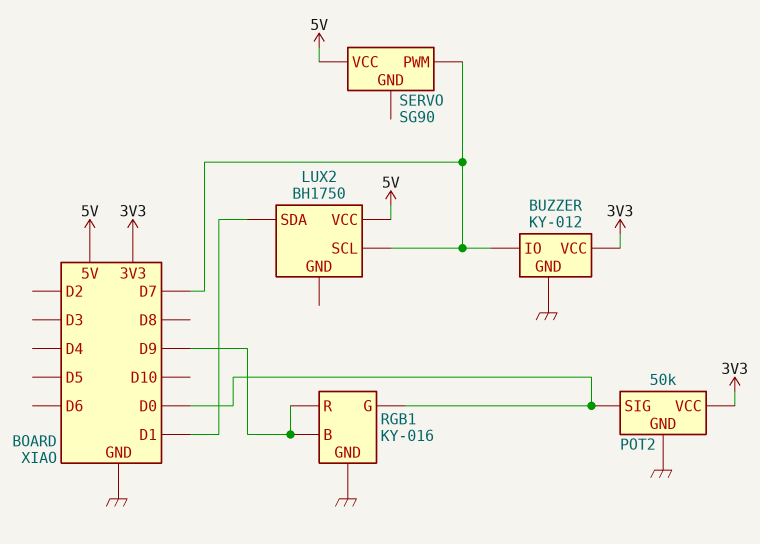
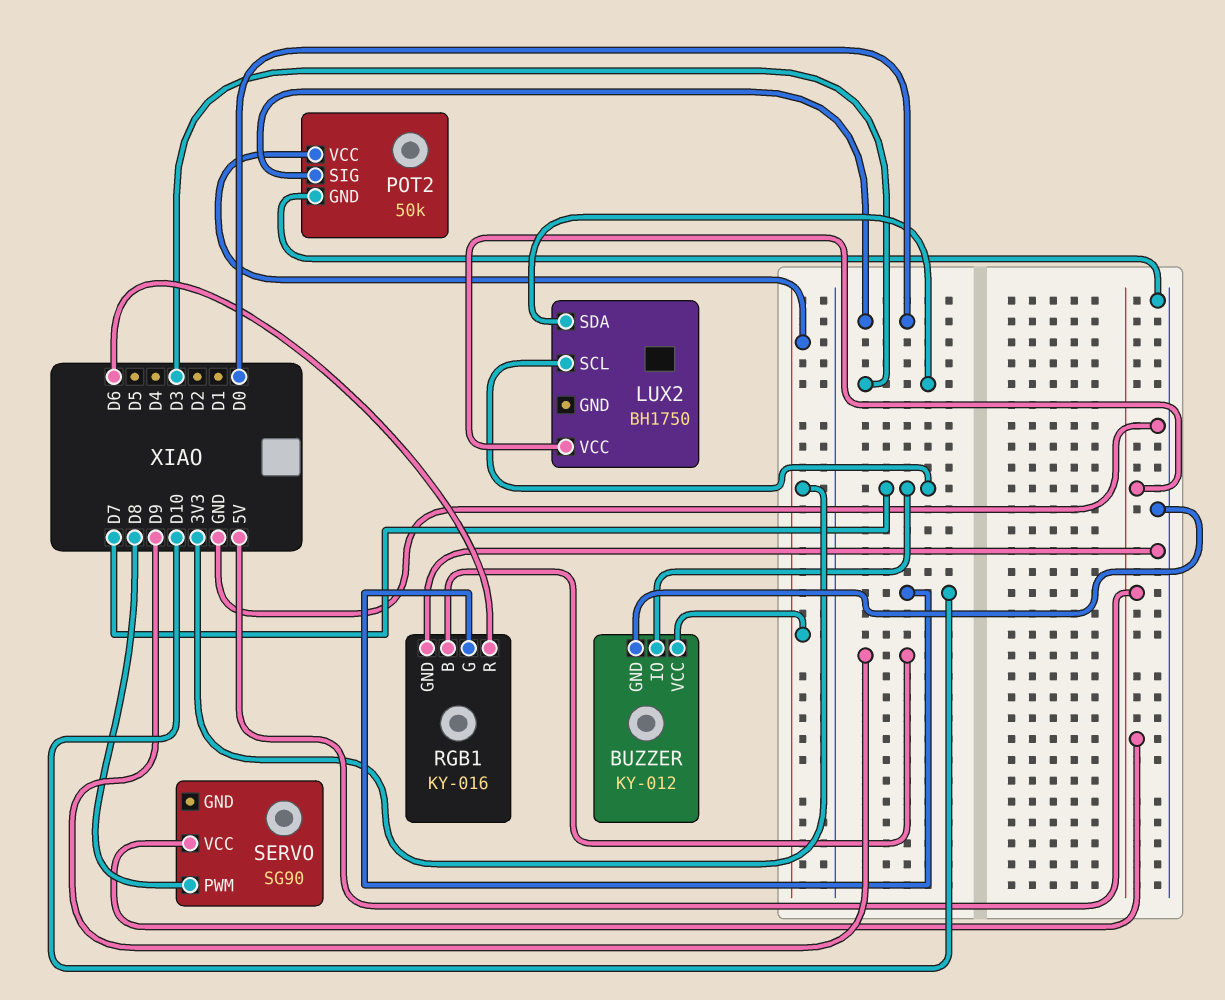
LUX2 pin SDA: D1 -> D3
RGB1 pin G: D0 -> D10
RGB1 pin R: D9 -> D6
SERVO pin PWM: D7 -> D8

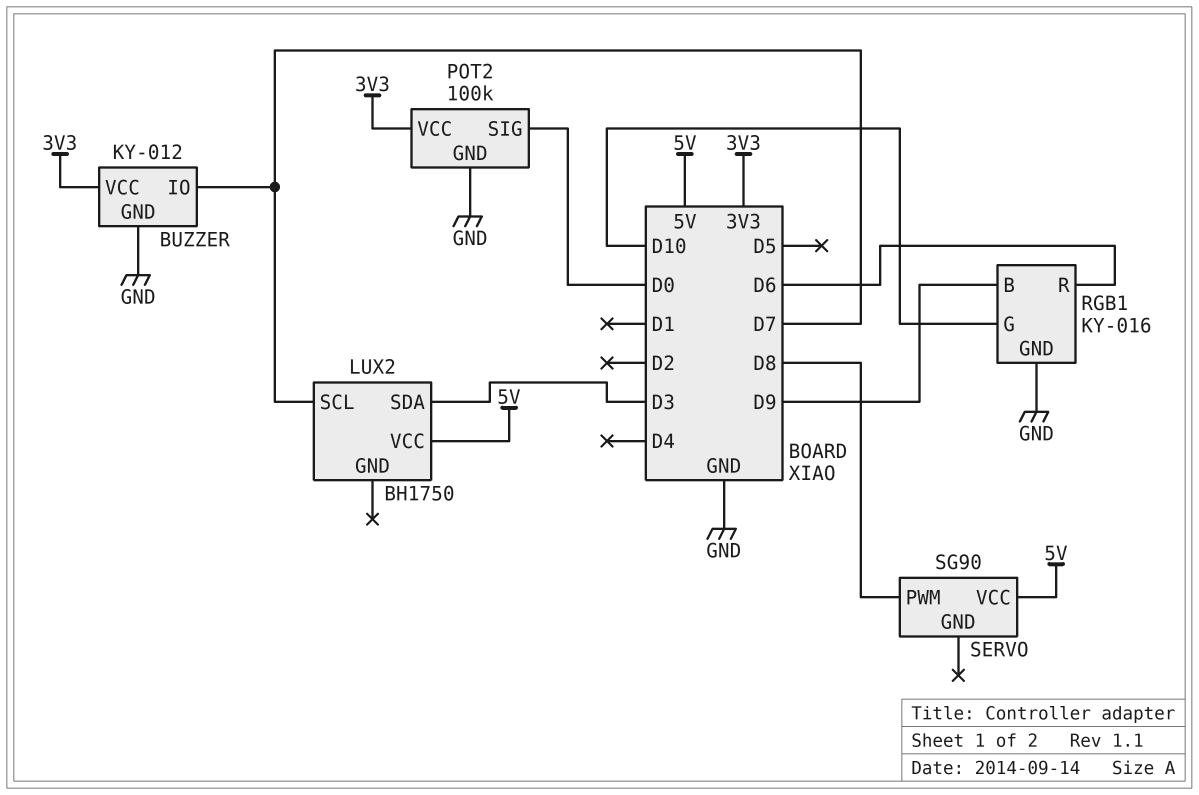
POT2: 50k -> 100k

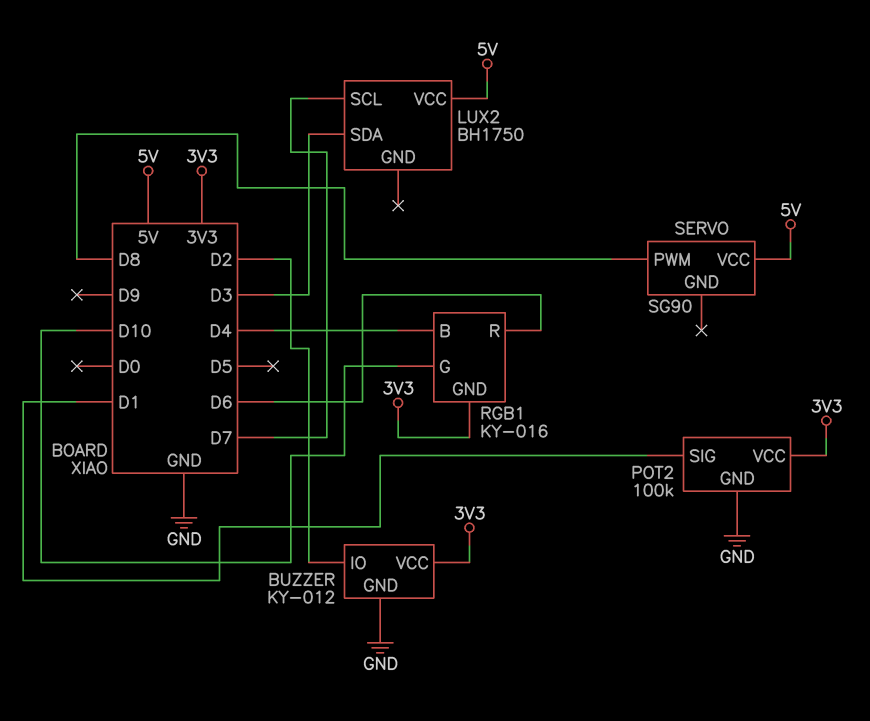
BUZZER pin IO: D7 -> D2
POT2 pin SIG: D0 -> D1
RGB1 pin B: D9 -> D4
RGB1 pin GND: GND -> 3V3

